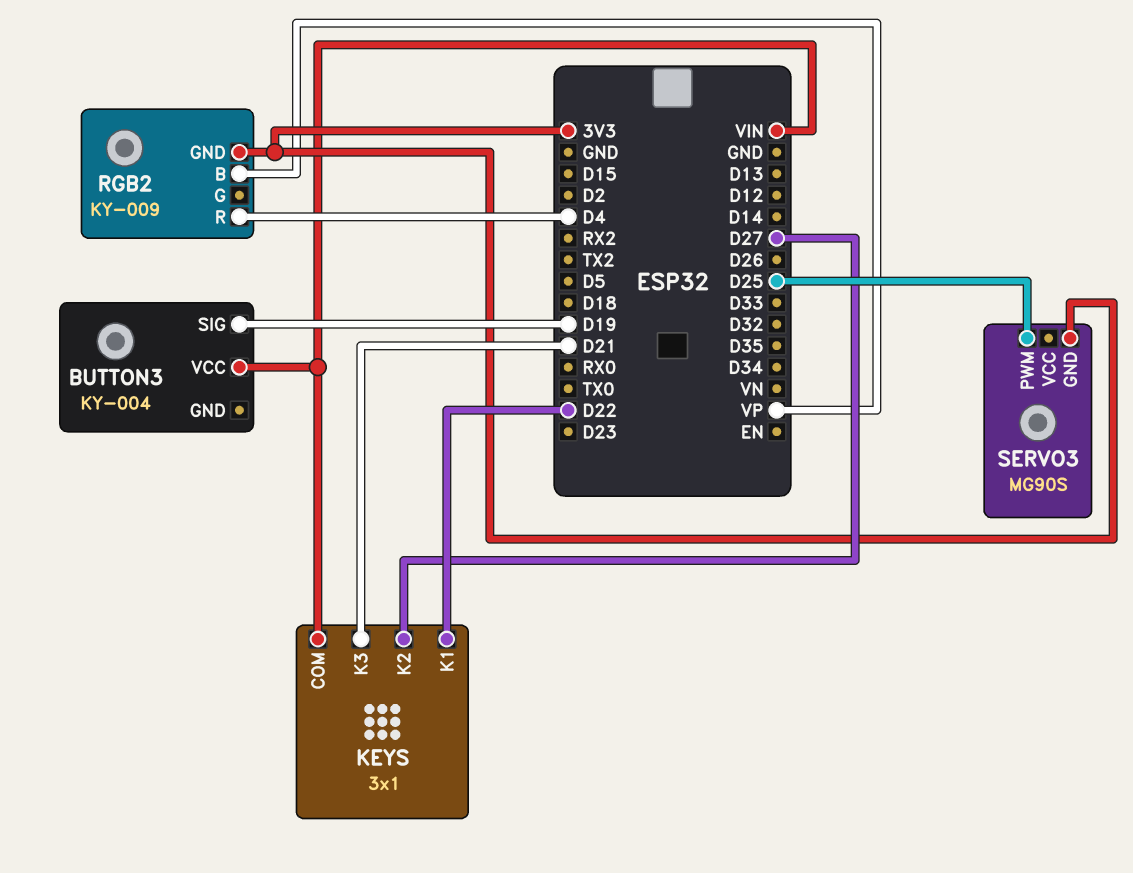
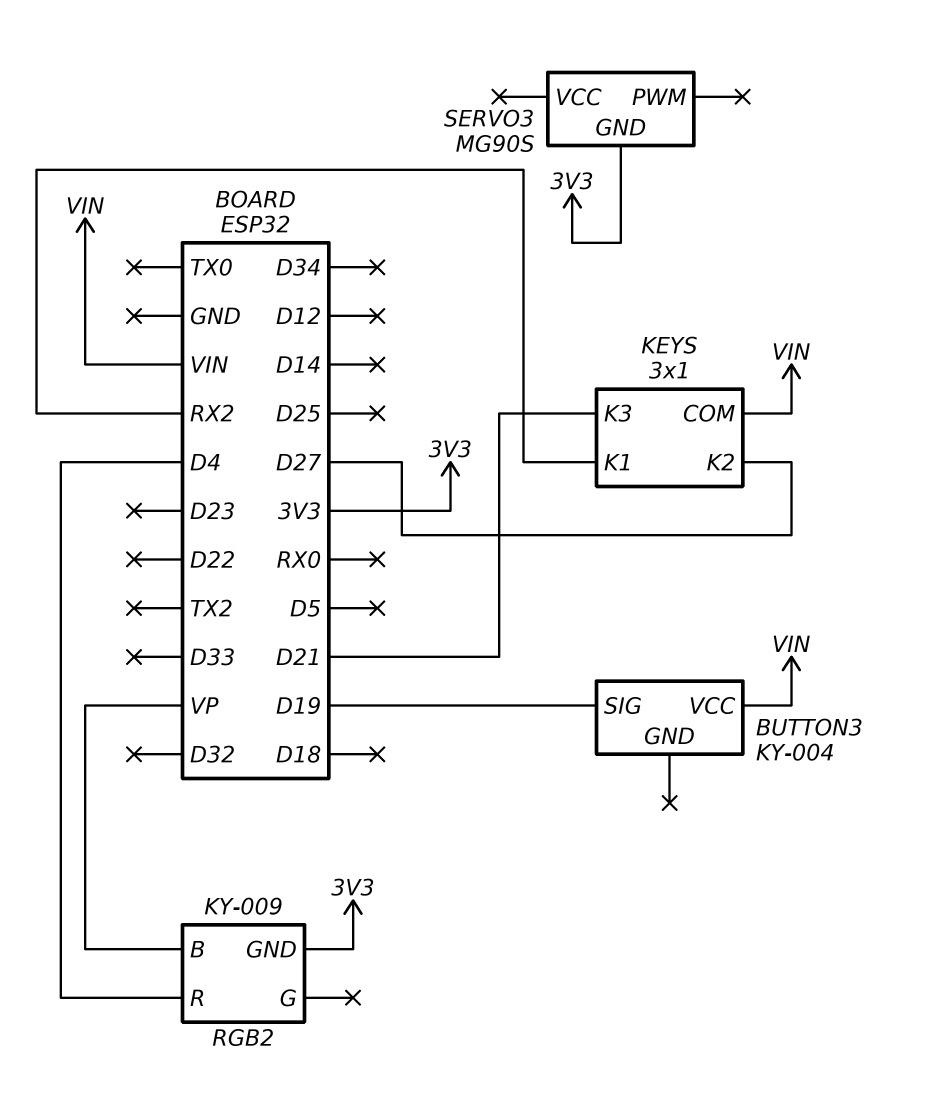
KEYS pin K1: D22 -> RX2
SERVO3 pin PWM: D25 -> none

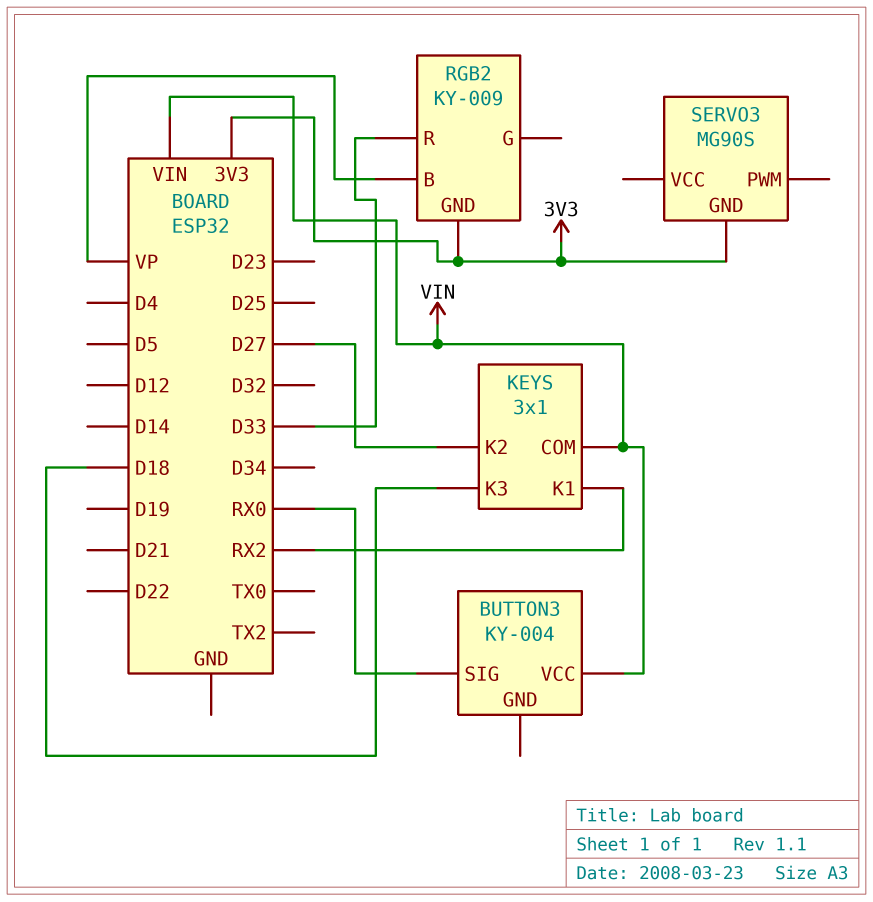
BUTTON3 pin SIG: D19 -> RX0
KEYS pin K3: D21 -> D18
RGB2 pin R: D4 -> D33

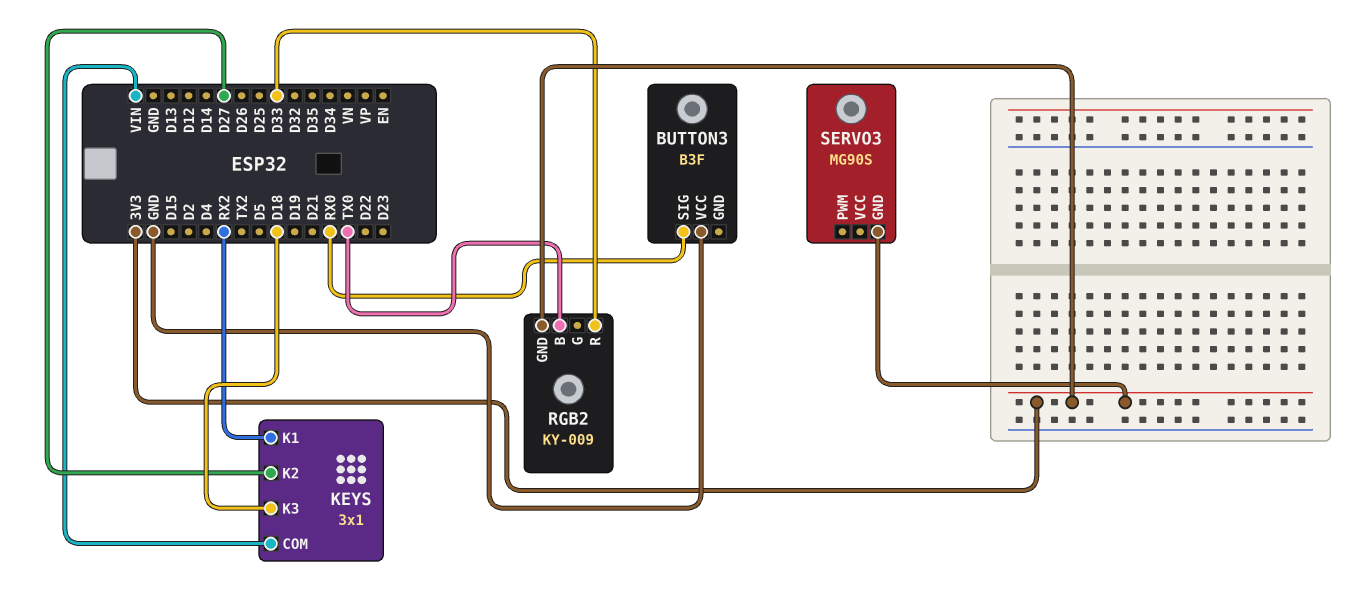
BUTTON3: KY-004 -> B3F
BUTTON3 pin VCC: VIN -> GND
RGB2 pin B: VP -> TX0

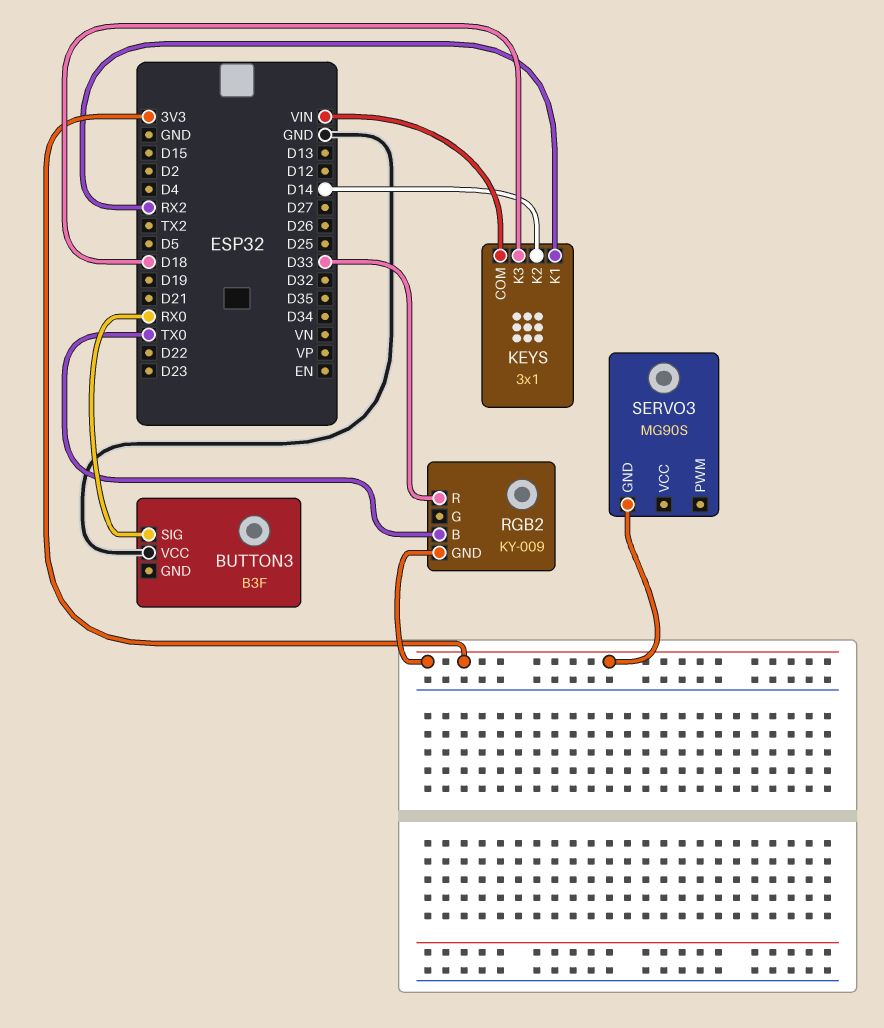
KEYS pin K2: D27 -> D14

